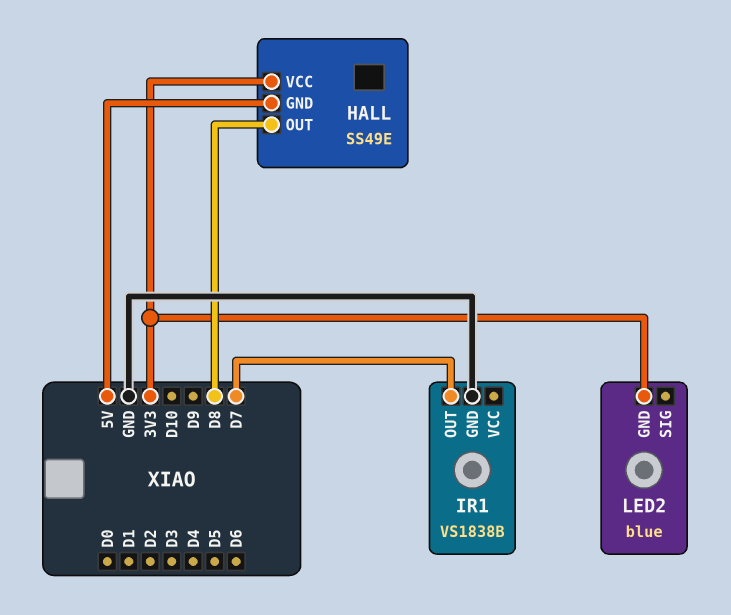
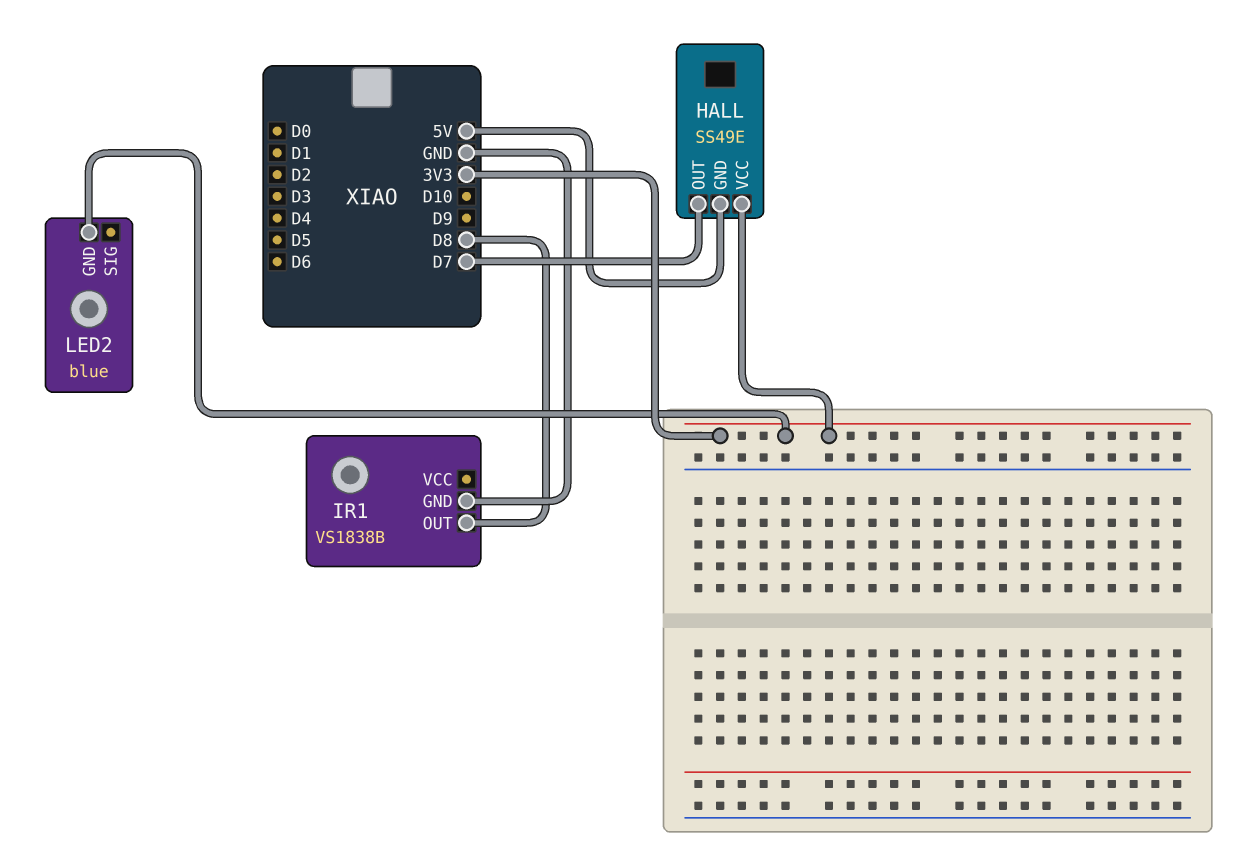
HALL pin OUT: D8 -> D7
IR1 pin OUT: D7 -> D8

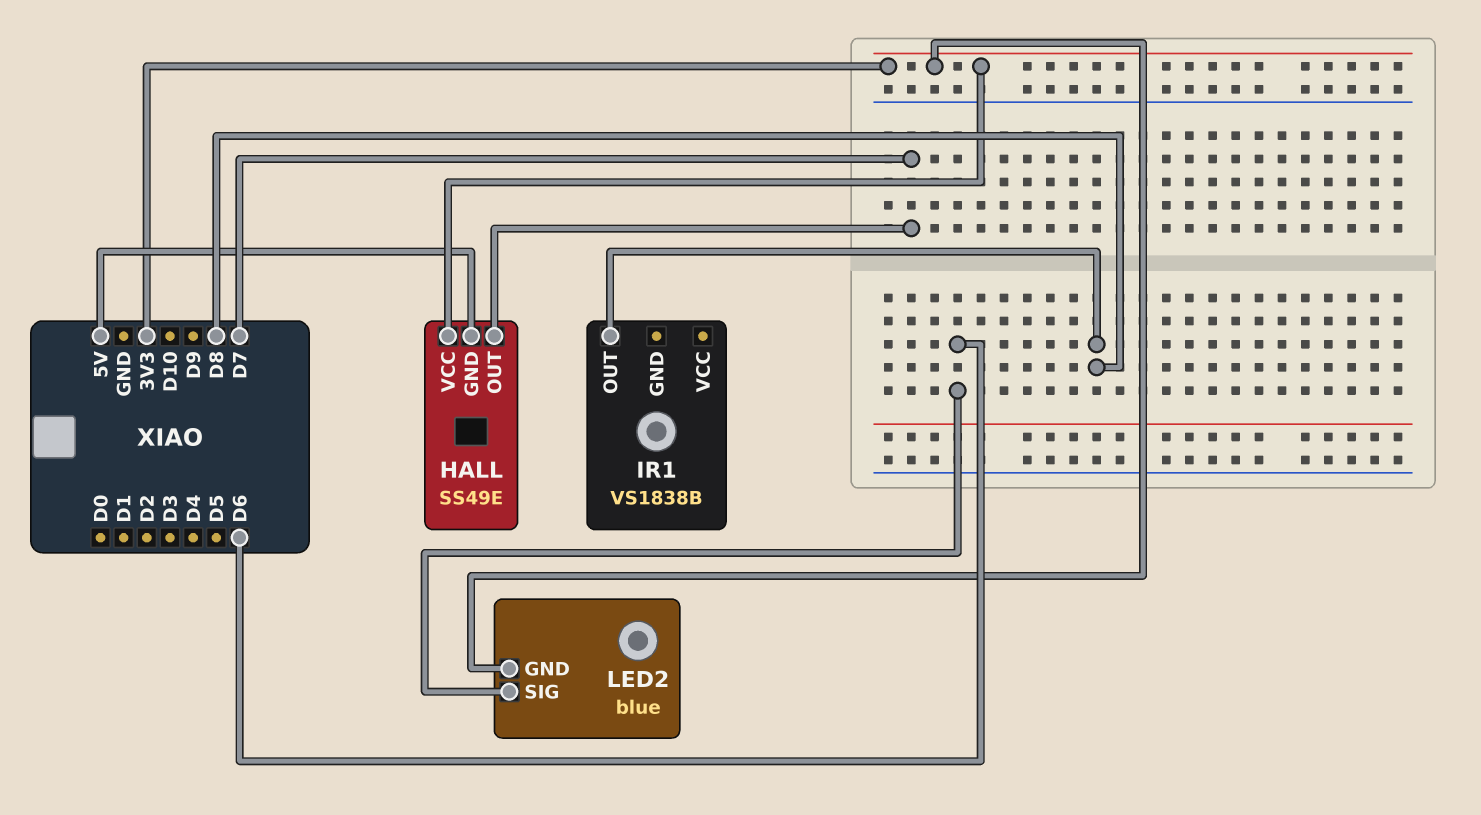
IR1 pin GND: GND -> none
LED2 pin SIG: none -> D6

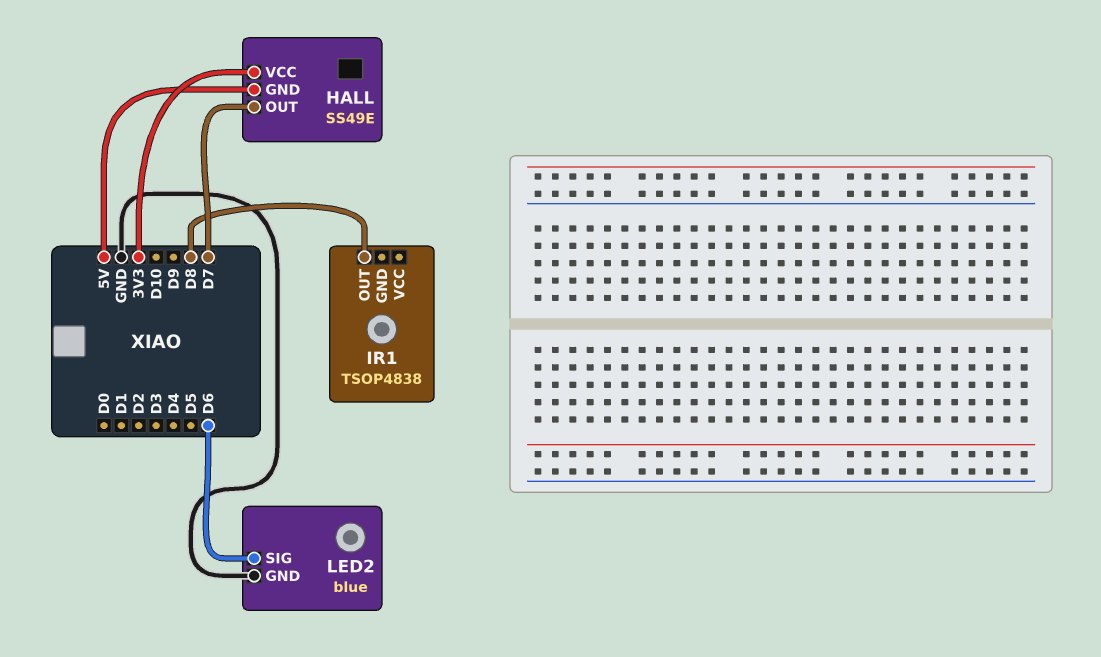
IR1: VS1838B -> TSOP4838
LED2 pin GND: 3V3 -> GND

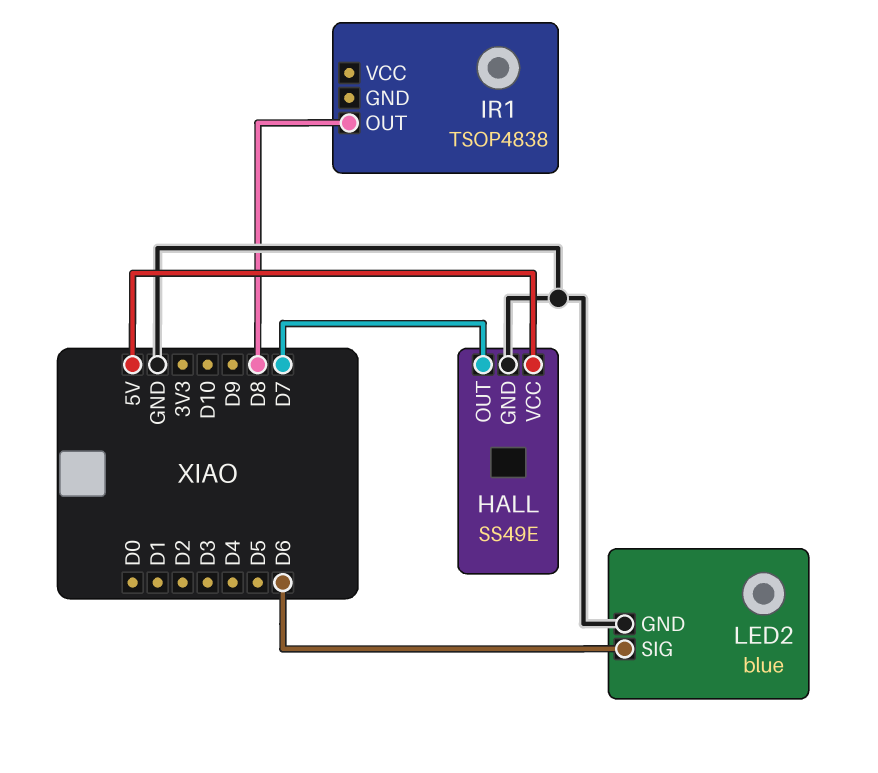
HALL pin GND: 5V -> GND
HALL pin VCC: 3V3 -> 5V

